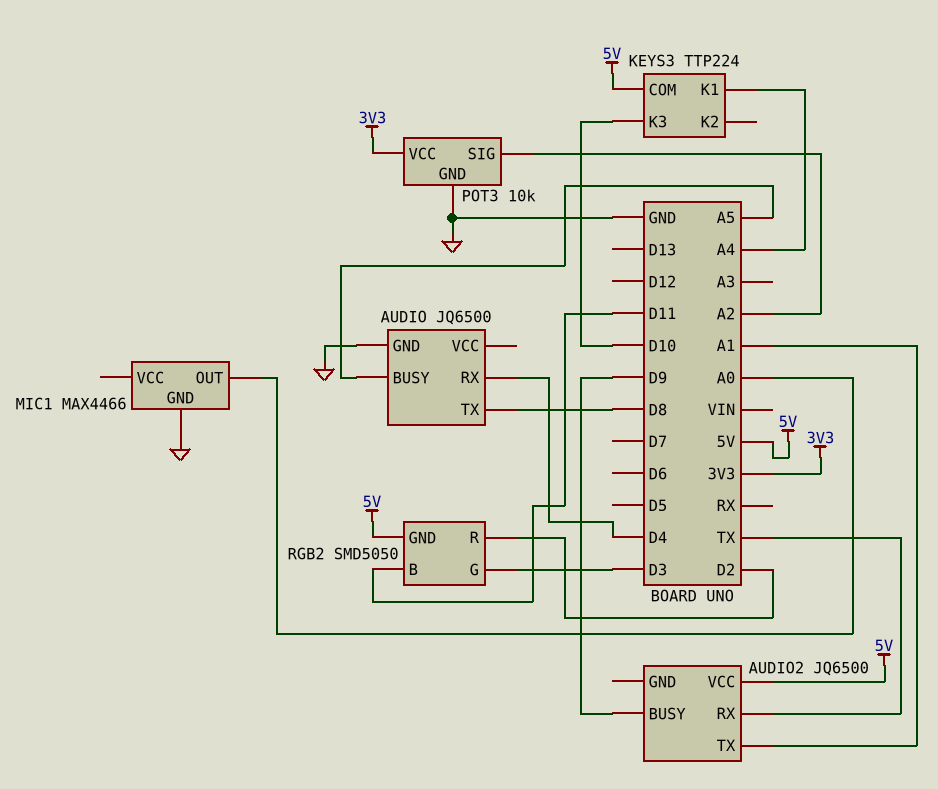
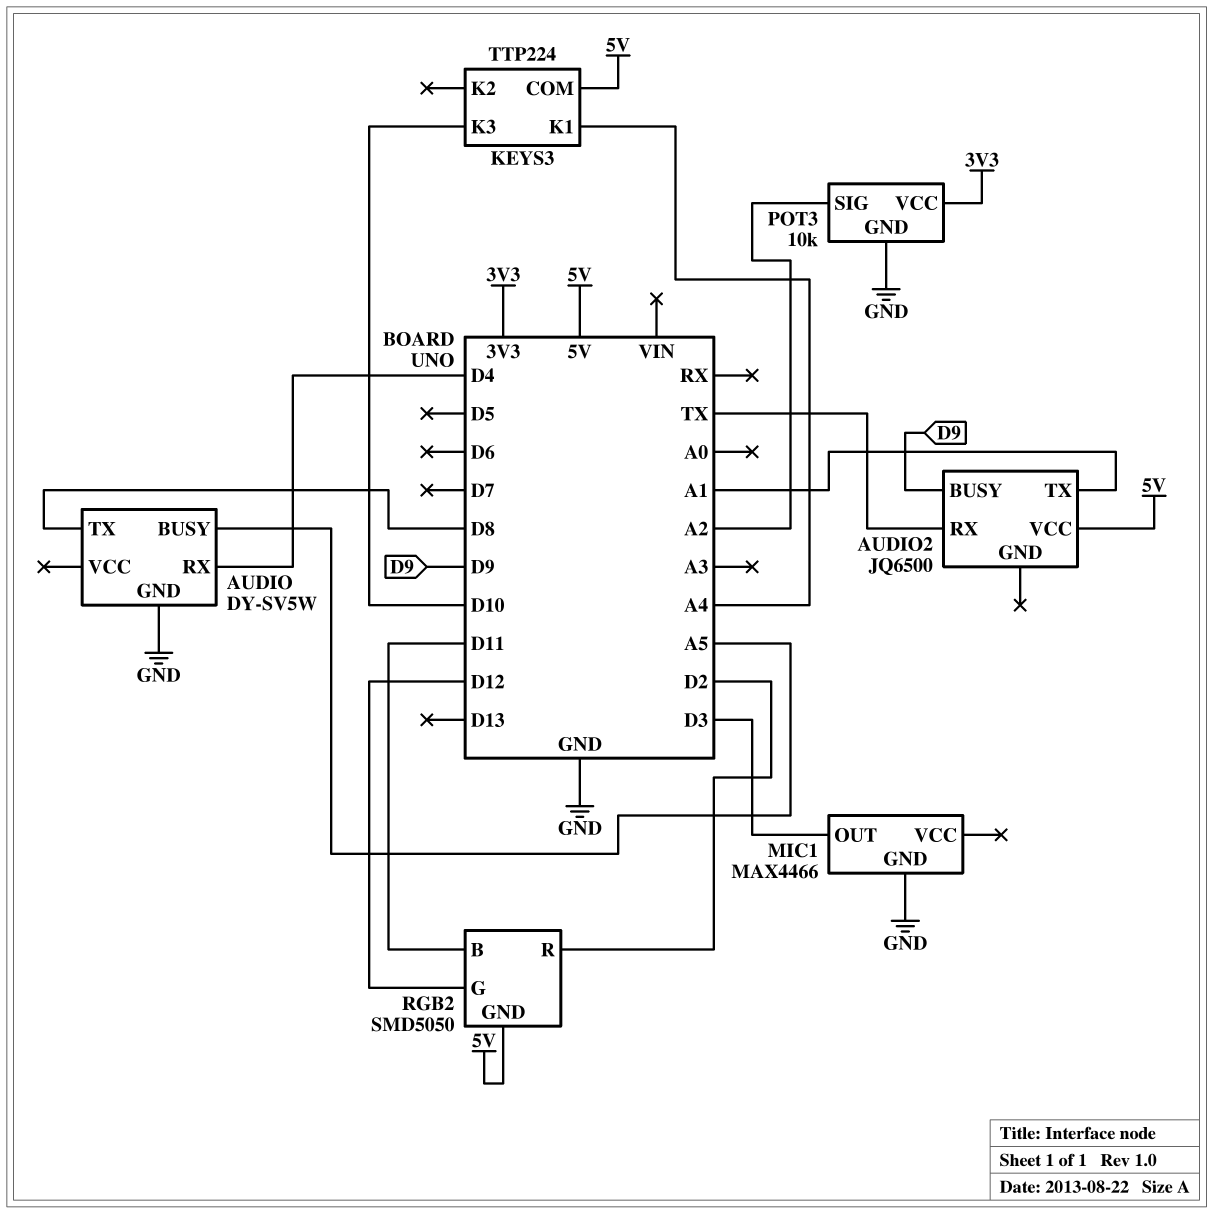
AUDIO: JQ6500 -> DY-SV5W
MIC1 pin OUT: A0 -> D3
RGB2 pin G: D3 -> D12

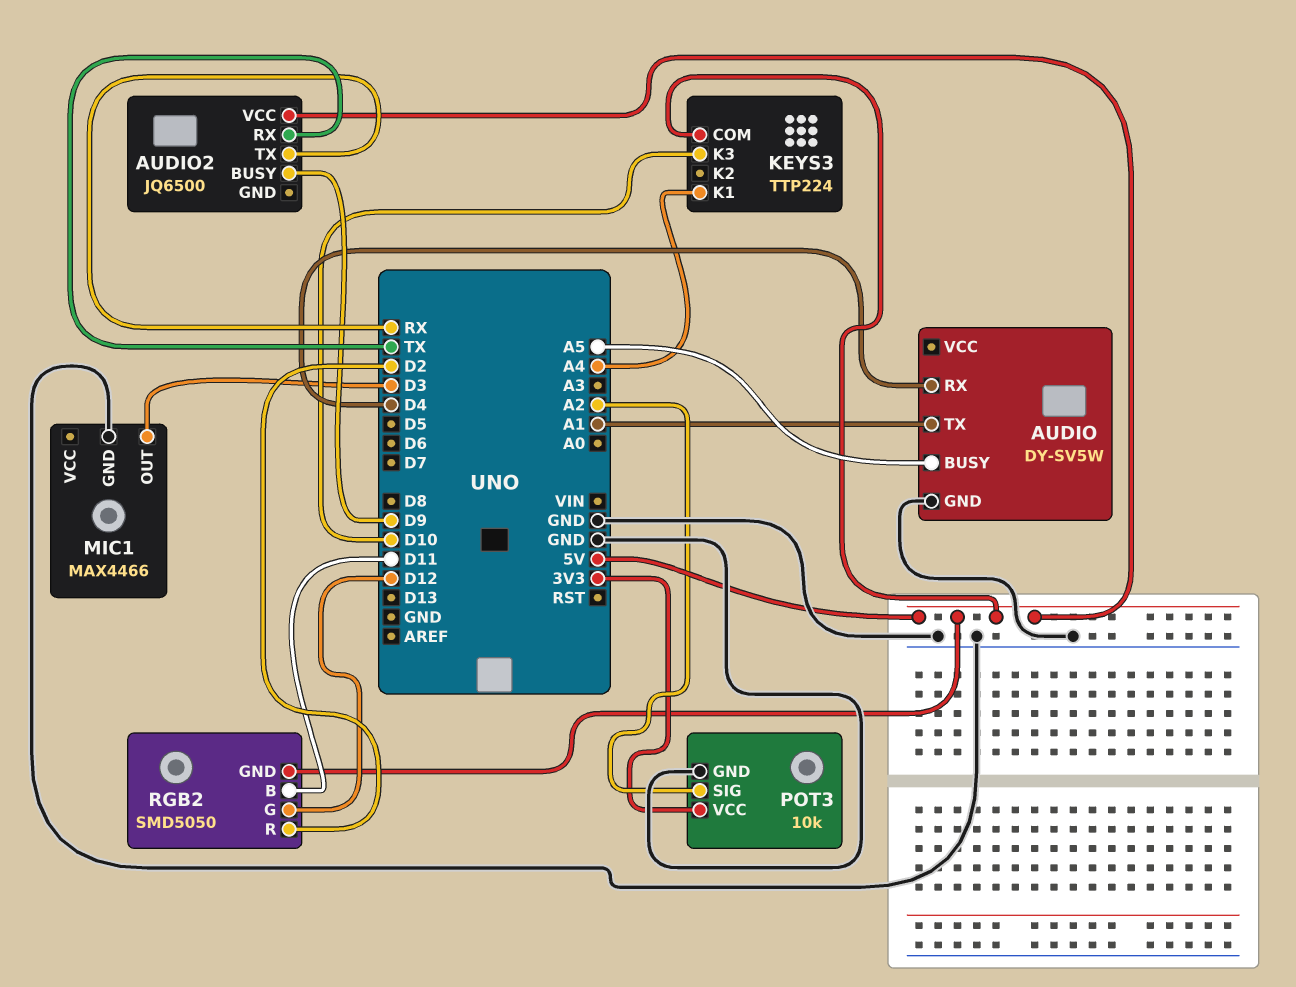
AUDIO pin TX: D8 -> A1
AUDIO2 pin TX: A1 -> RX

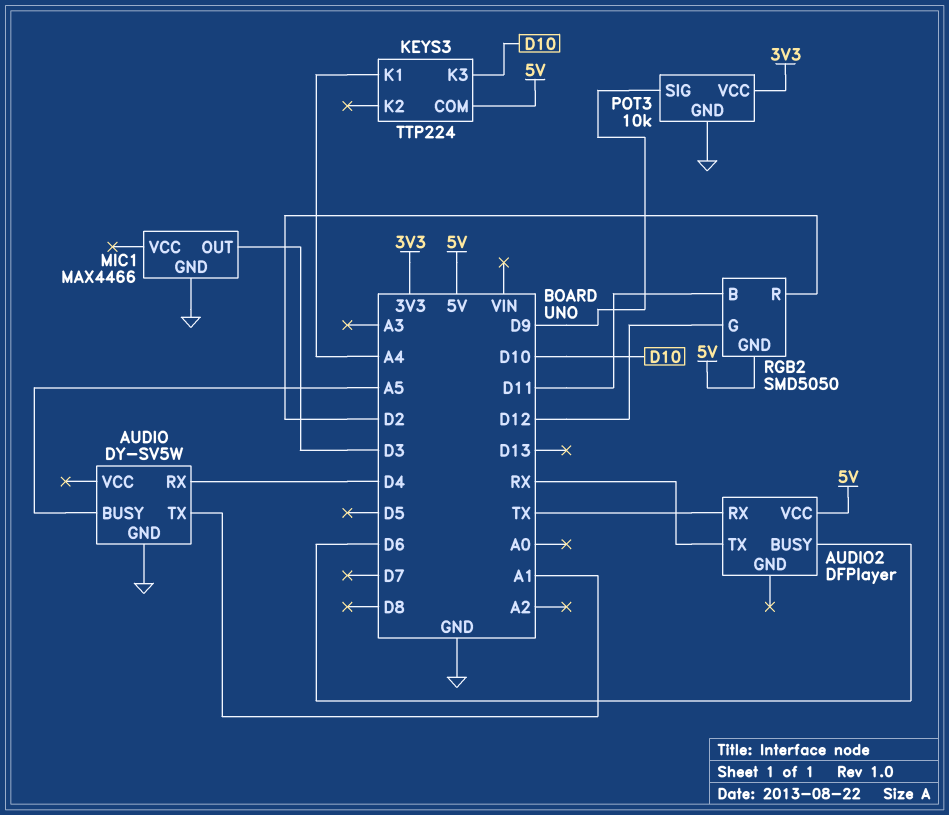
AUDIO2: JQ6500 -> DFPlayer
AUDIO2 pin BUSY: D9 -> D6
POT3 pin SIG: A2 -> D9

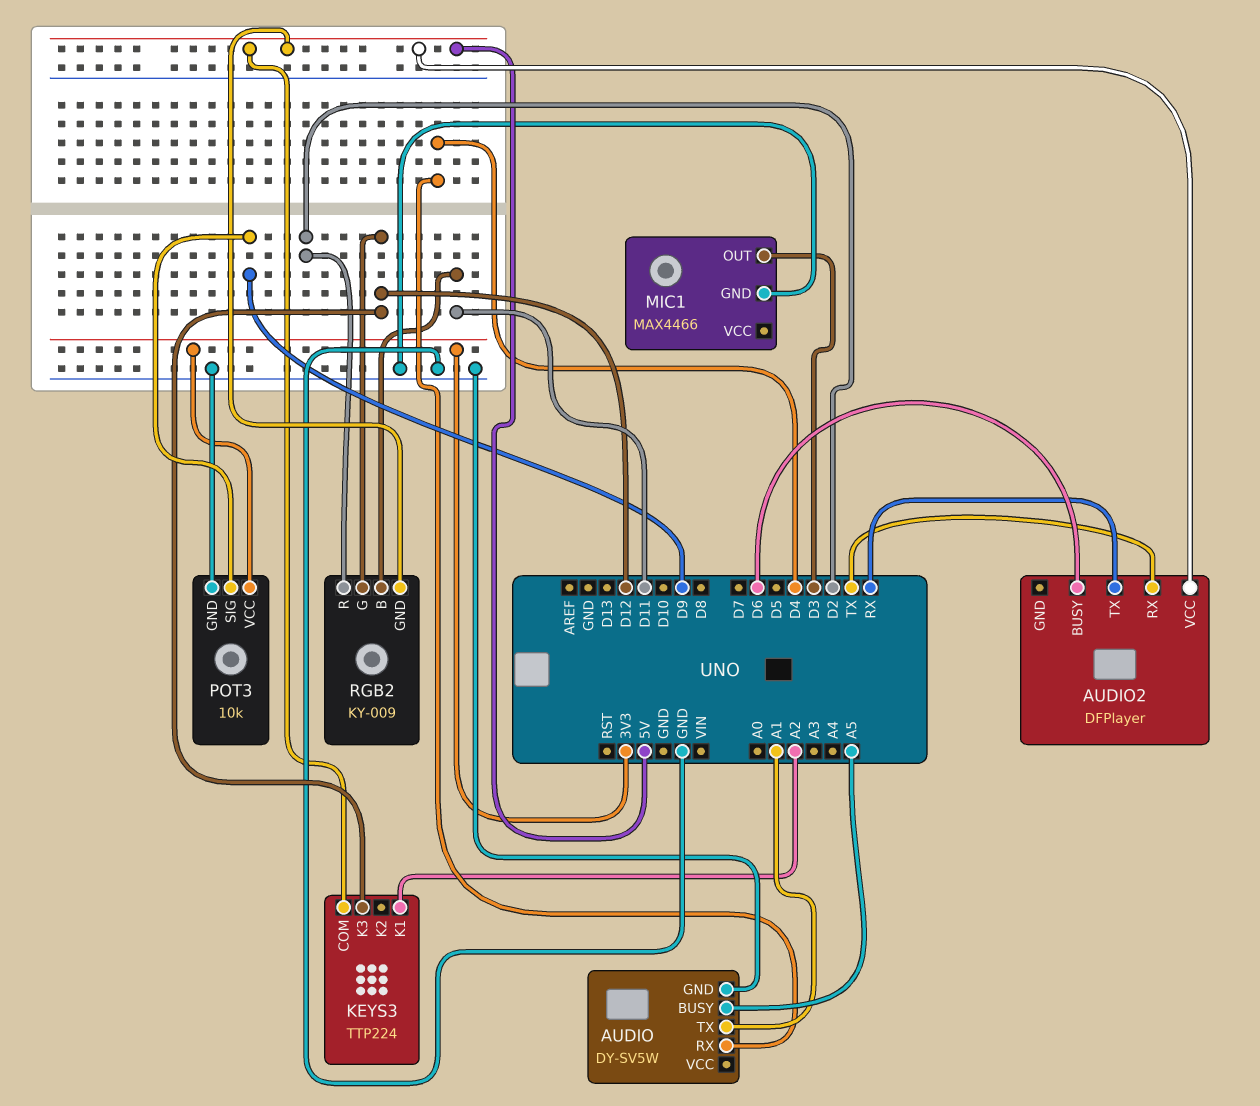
KEYS3 pin K1: A4 -> A2
KEYS3 pin K3: D10 -> D12
RGB2: SMD5050 -> KY-009

